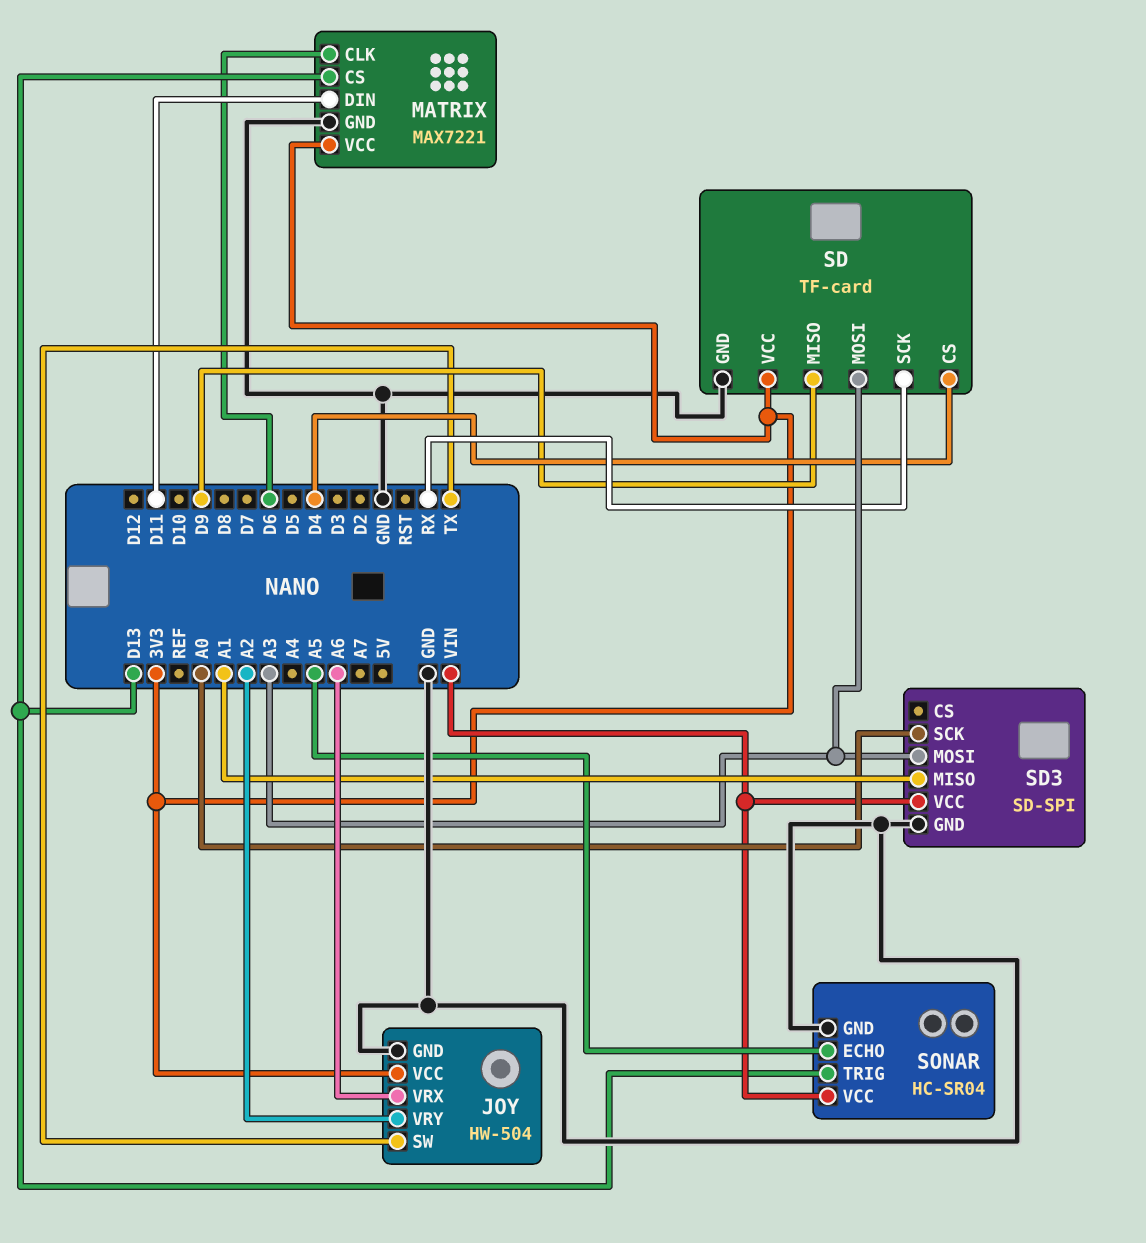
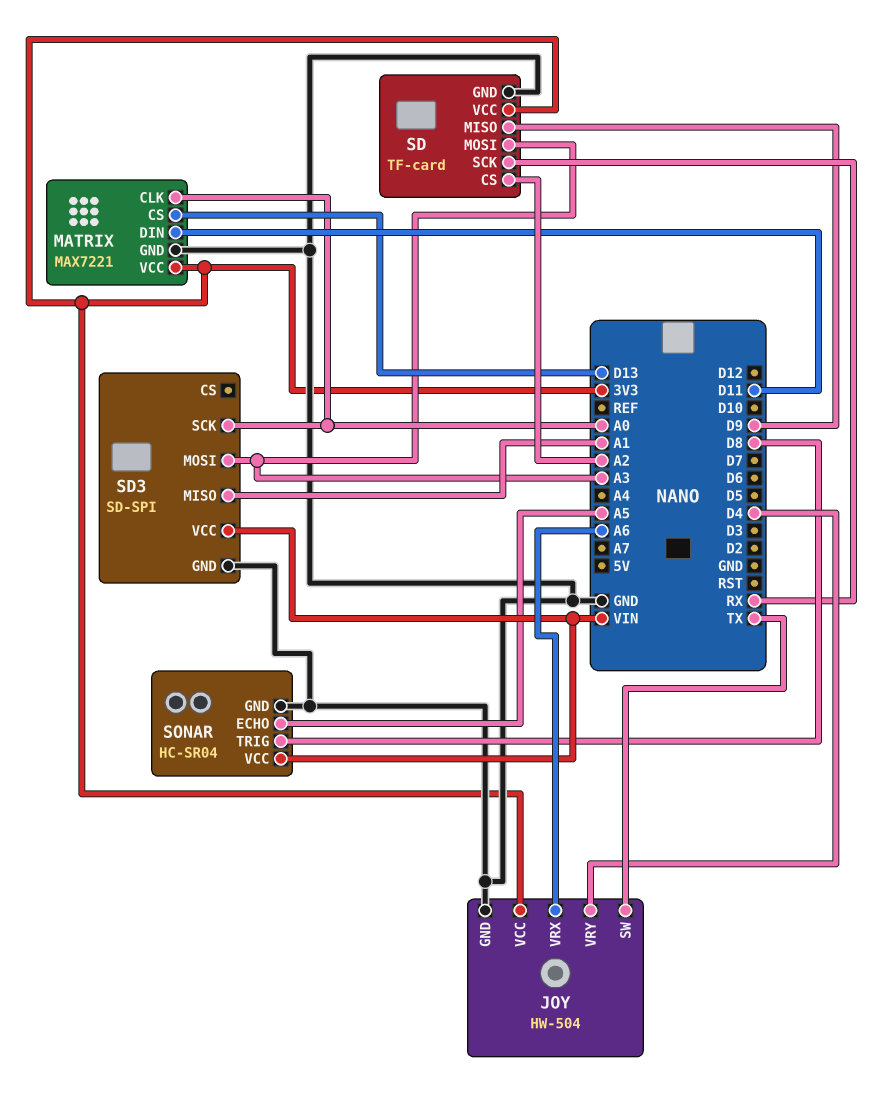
JOY pin VRY: A2 -> D4
MATRIX pin CLK: D6 -> A0
SD pin CS: D4 -> A2
SONAR pin TRIG: D13 -> D8

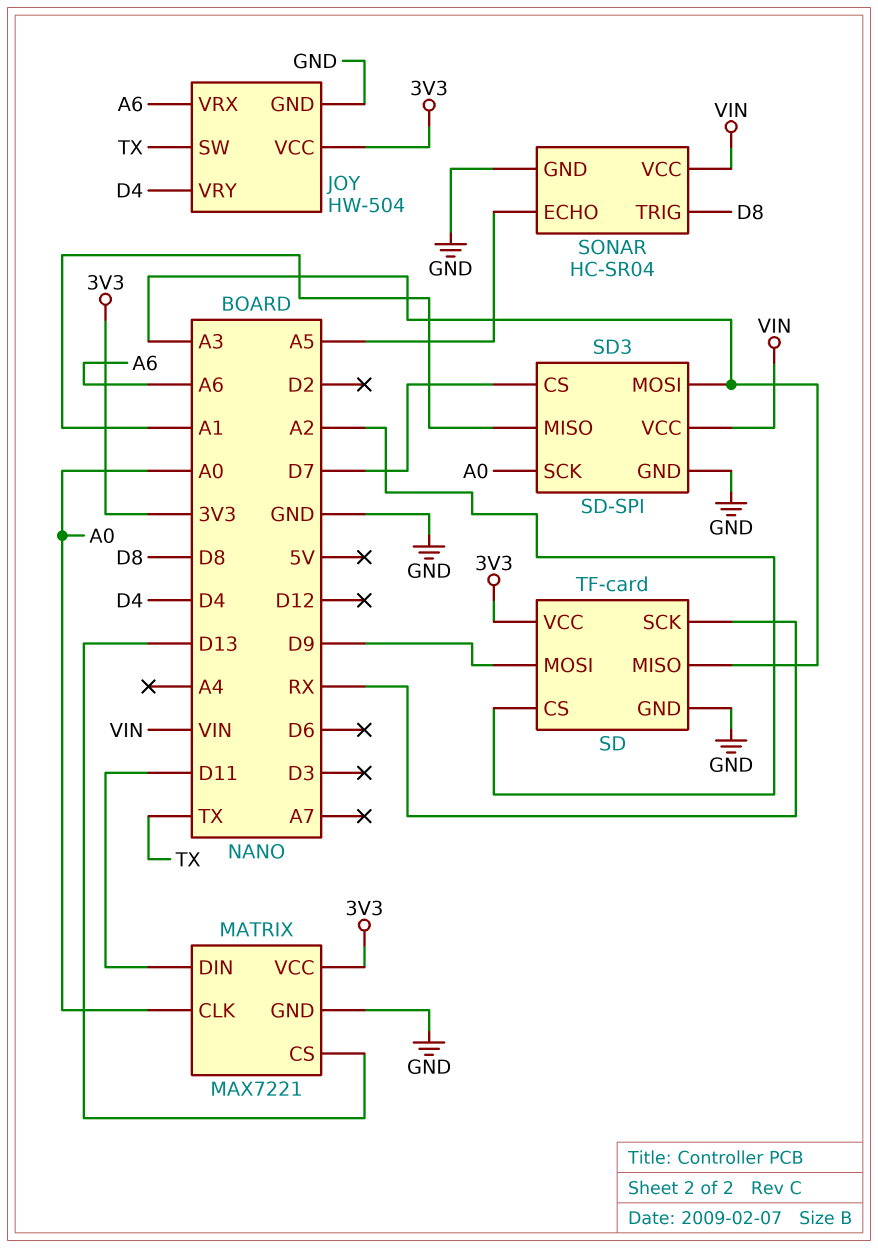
SD pin MISO: D9 -> A3
SD pin MOSI: A3 -> D9
SD3 pin CS: none -> D7

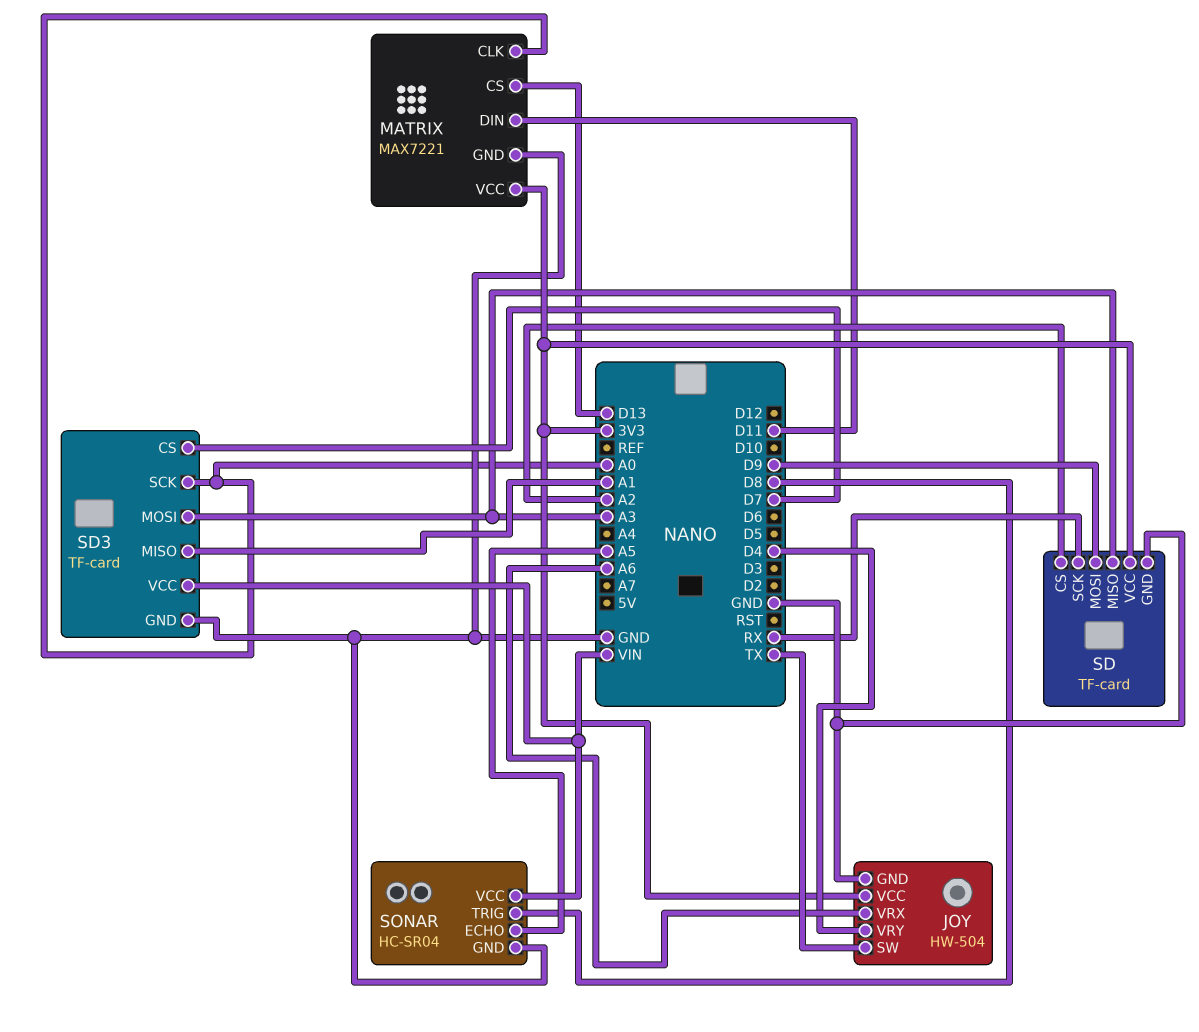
SD3: SD-SPI -> TF-card

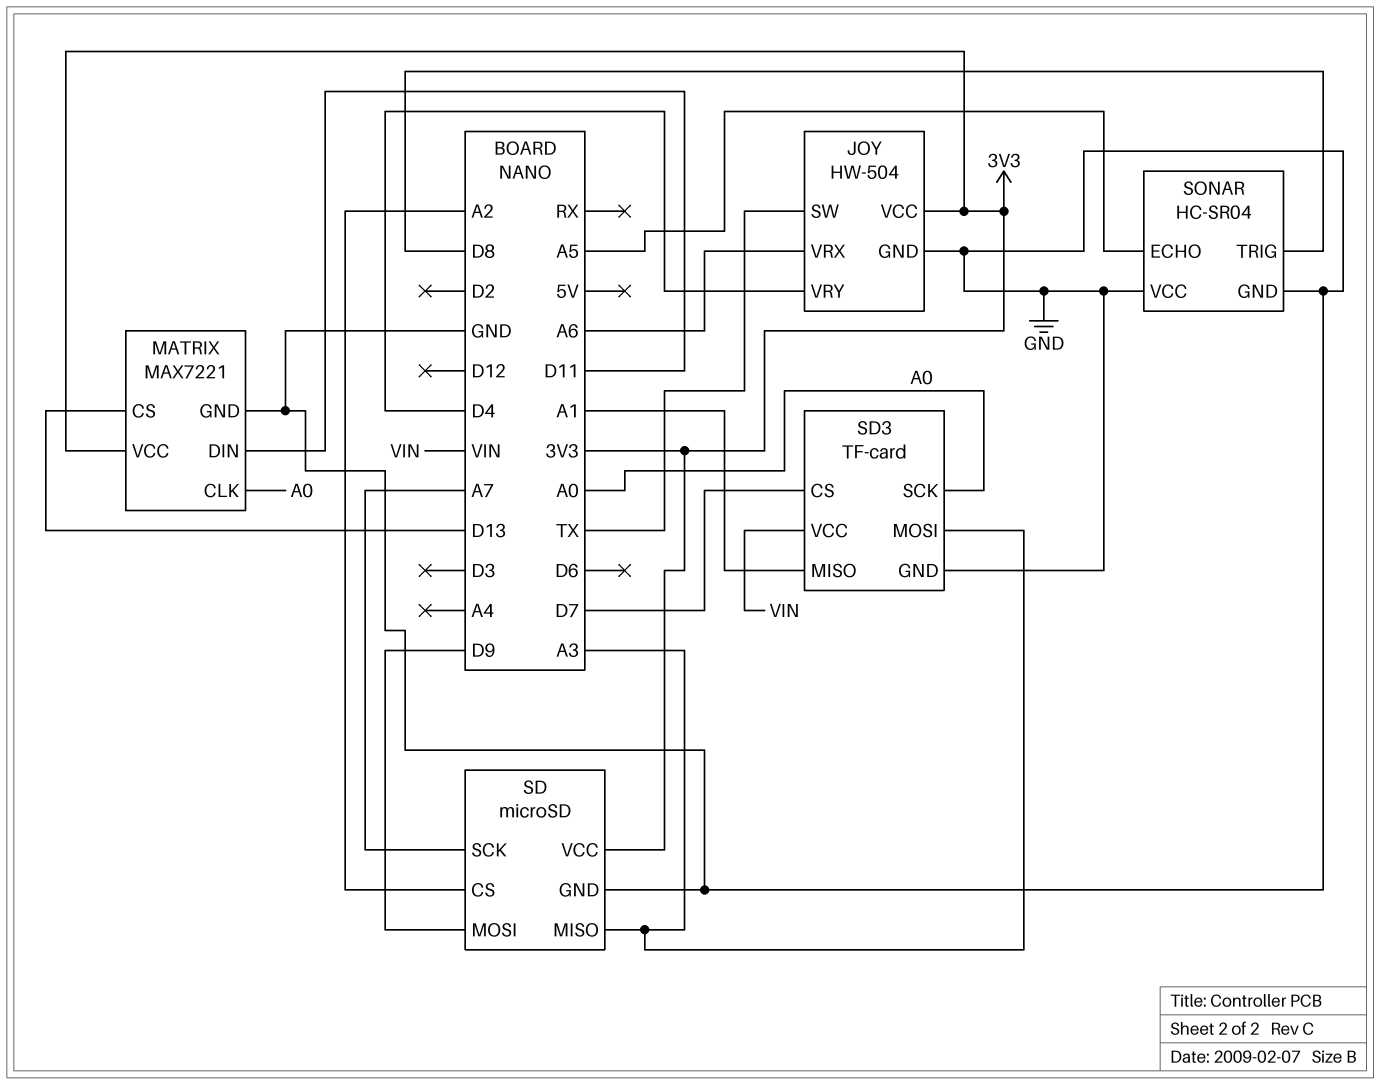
SD: TF-card -> microSD
SD pin SCK: RX -> A7
SONAR pin VCC: VIN -> GND

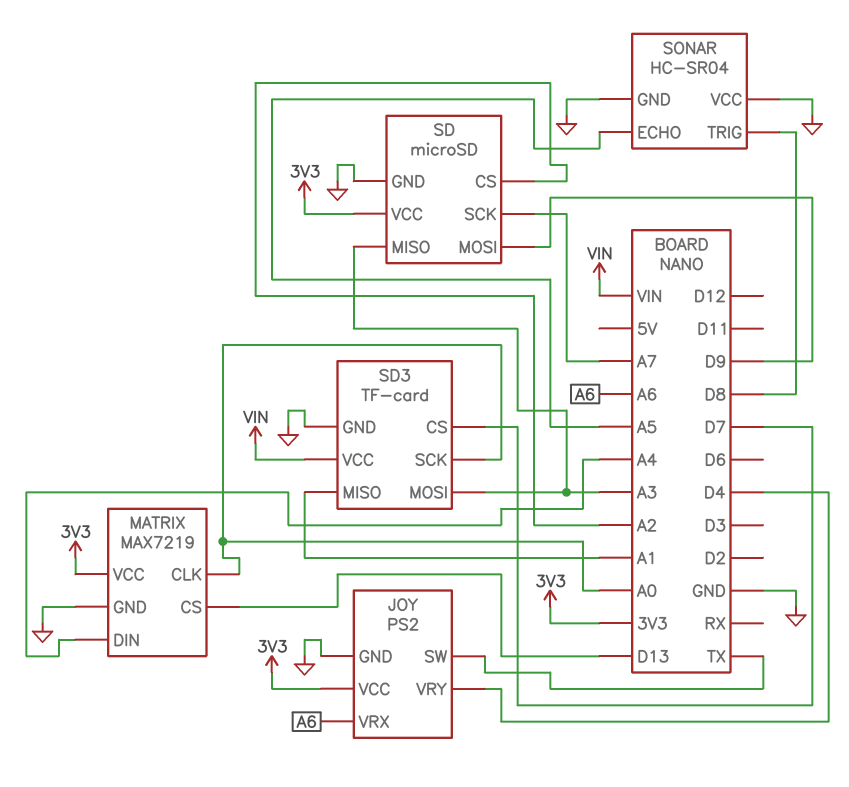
JOY: HW-504 -> PS2
MATRIX: MAX7221 -> MAX7219
MATRIX pin DIN: D11 -> A4

